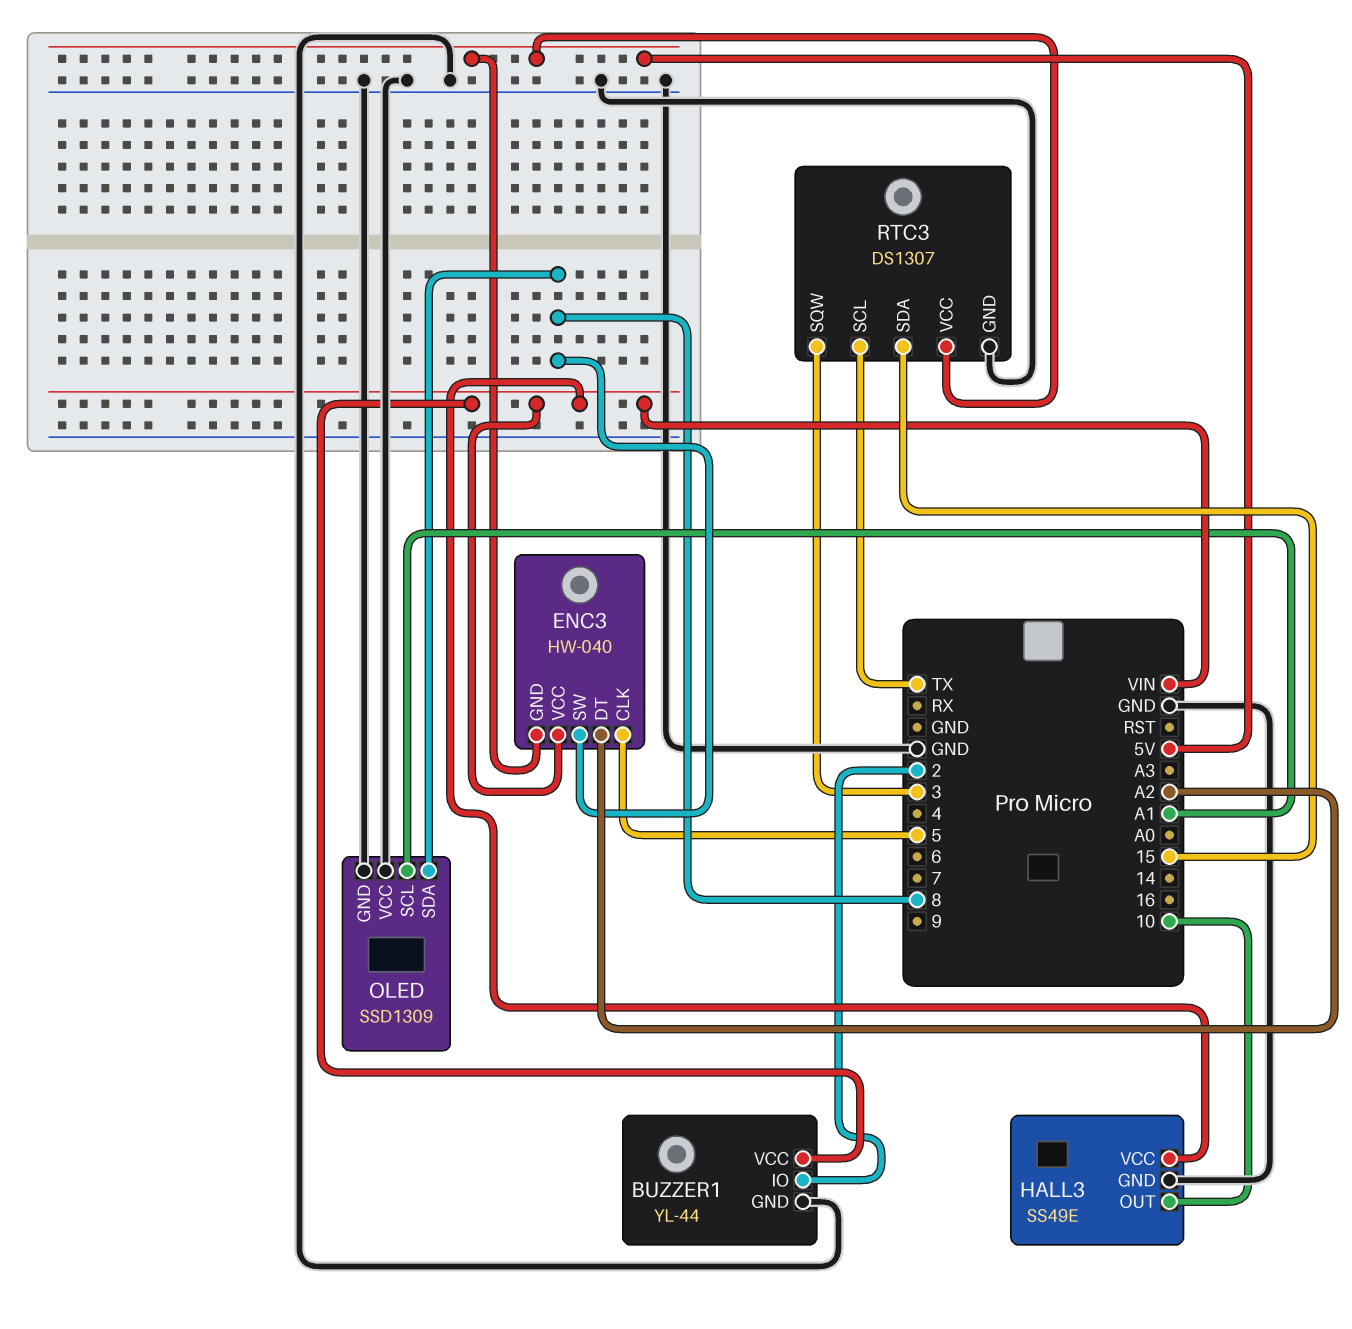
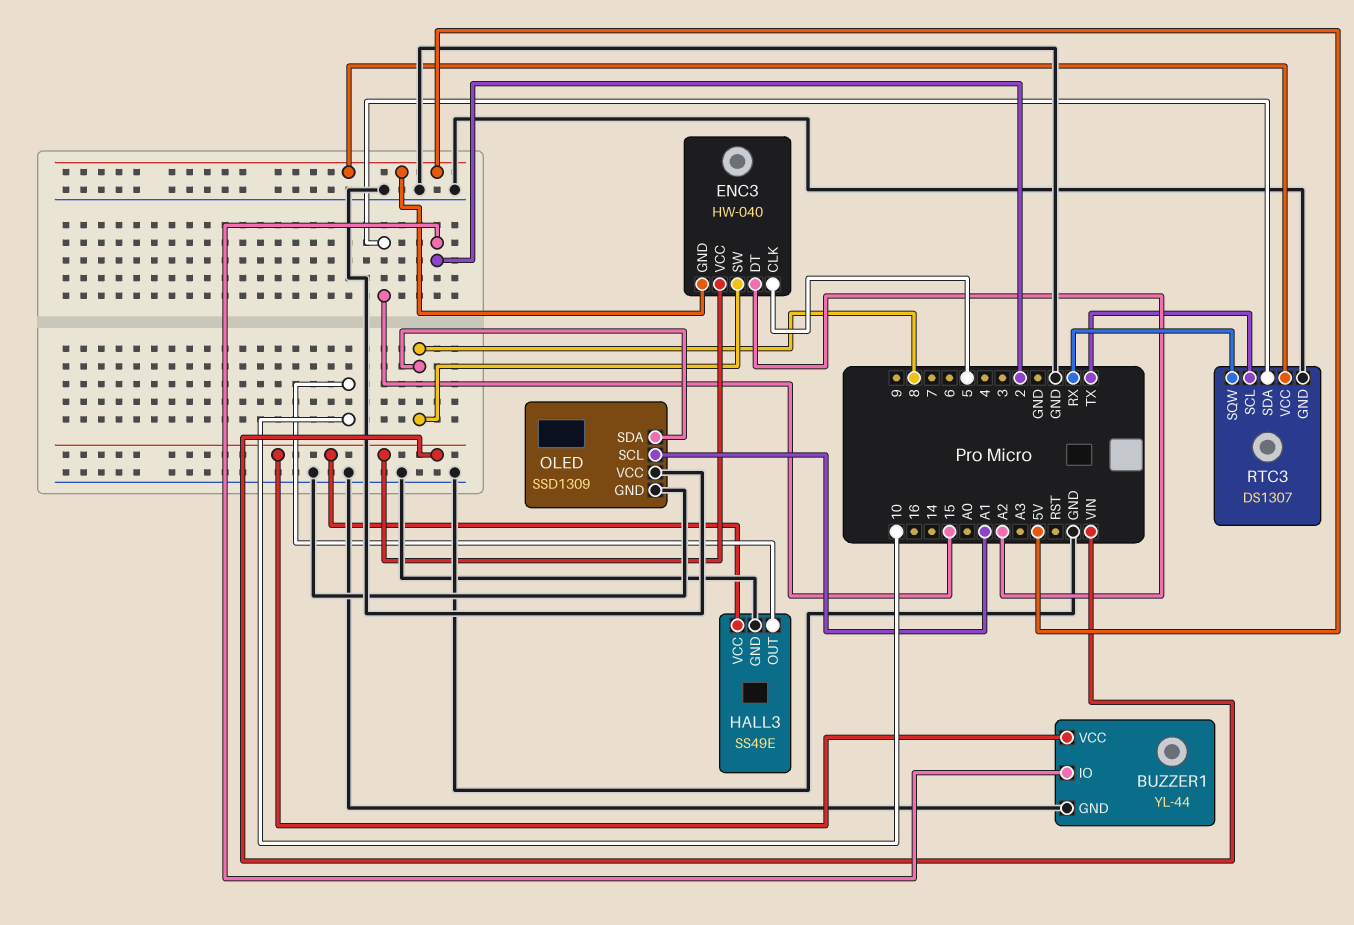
RTC3 pin SQW: 3 -> RX

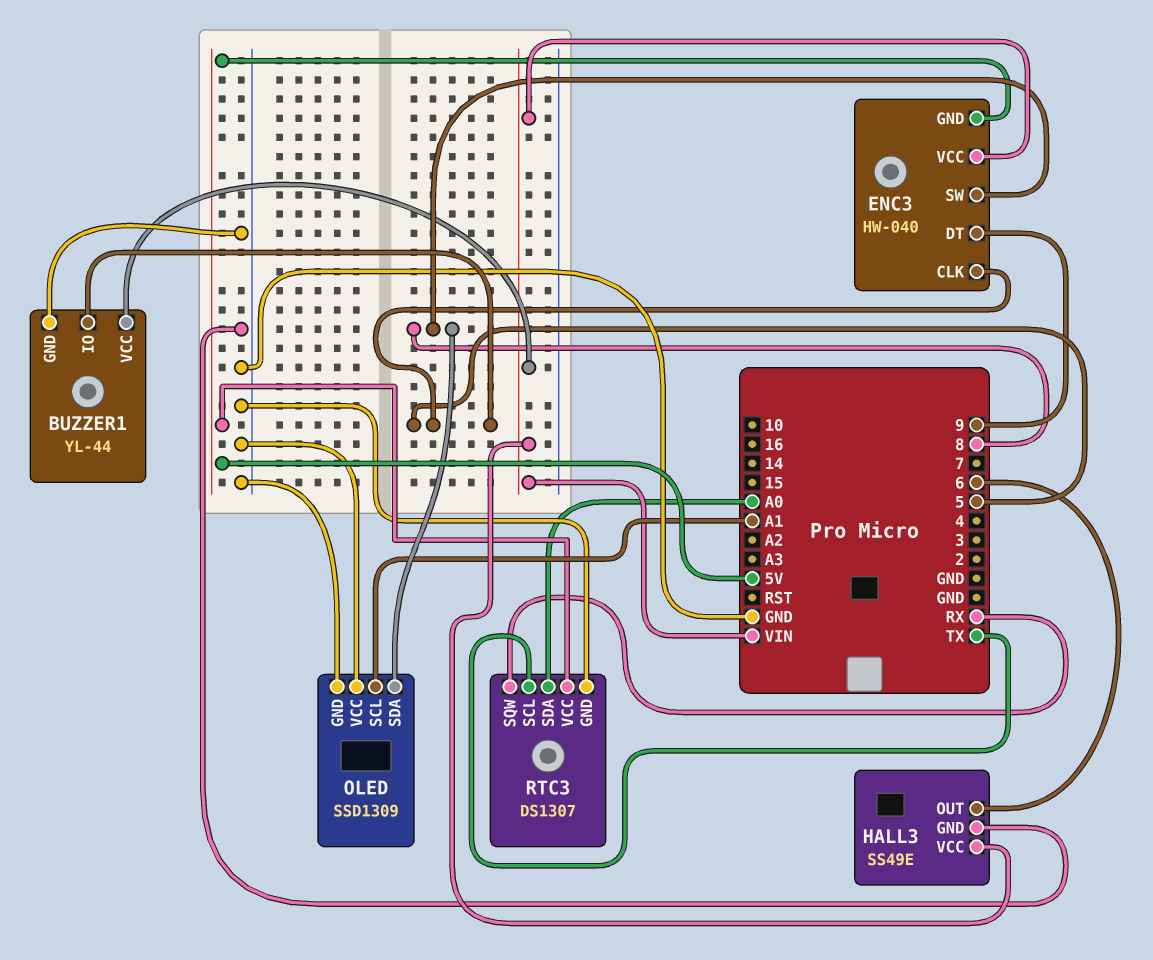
BUZZER1 pin IO: 2 -> 5
ENC3 pin DT: A2 -> 9
HALL3 pin OUT: 10 -> 6
RTC3 pin SDA: 15 -> A0

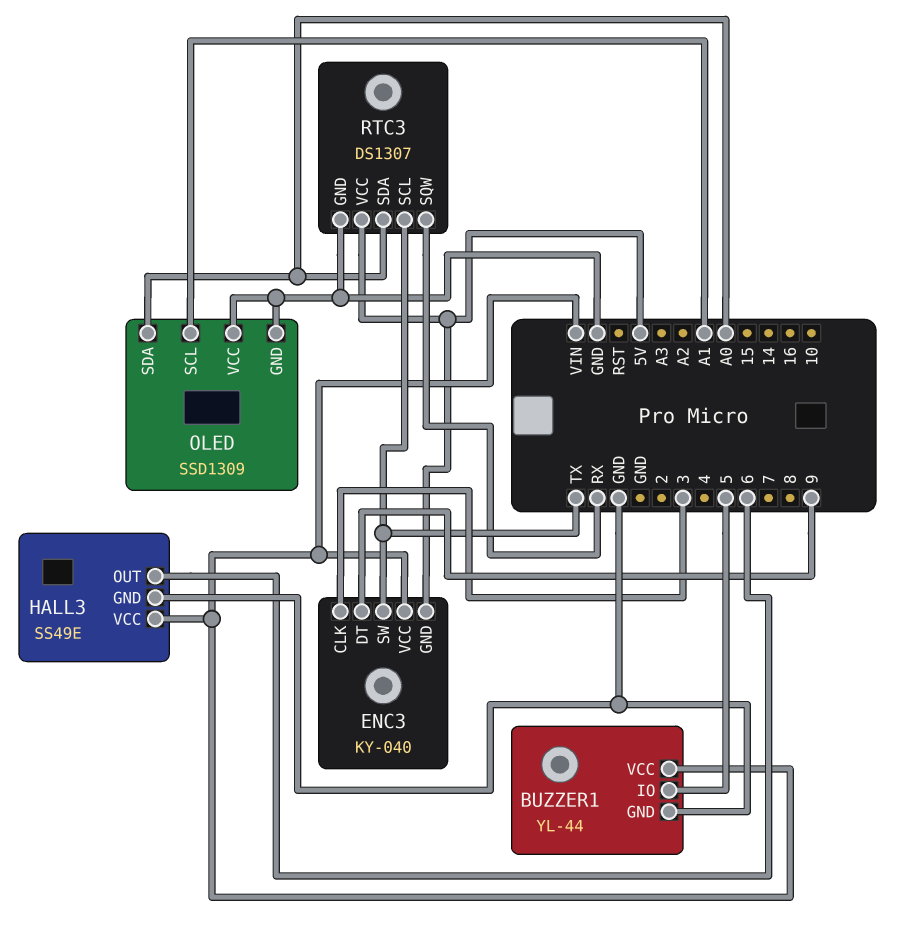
ENC3: HW-040 -> KY-040
ENC3 pin CLK: 5 -> 3
ENC3 pin SW: 8 -> TX
OLED pin SDA: 8 -> A0

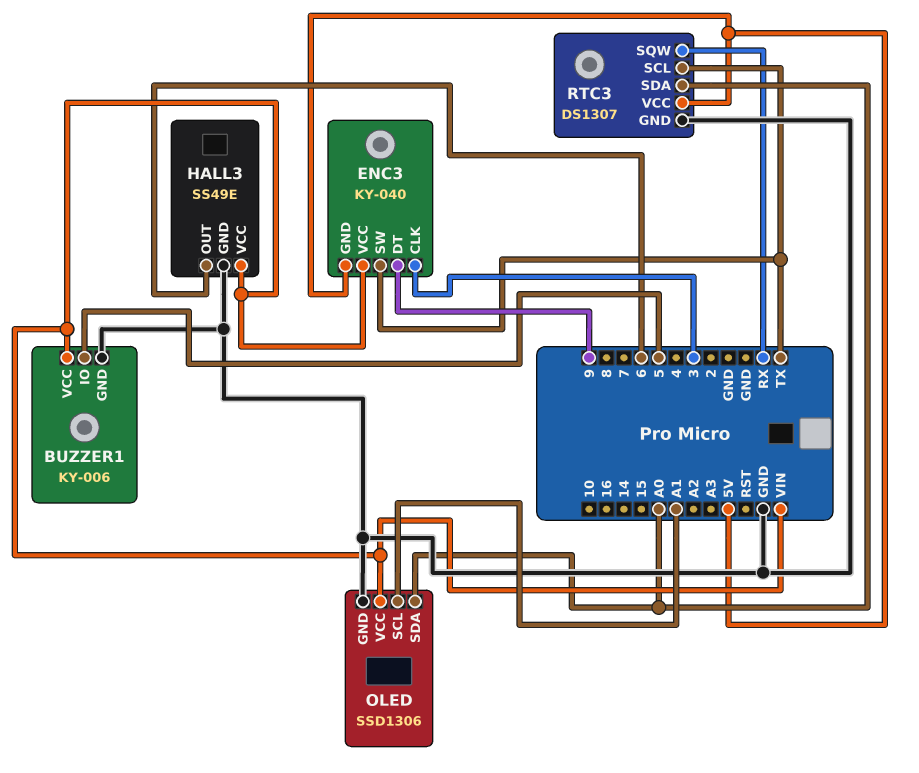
BUZZER1: YL-44 -> KY-006
OLED: SSD1309 -> SSD1306
OLED pin VCC: GND -> VIN

